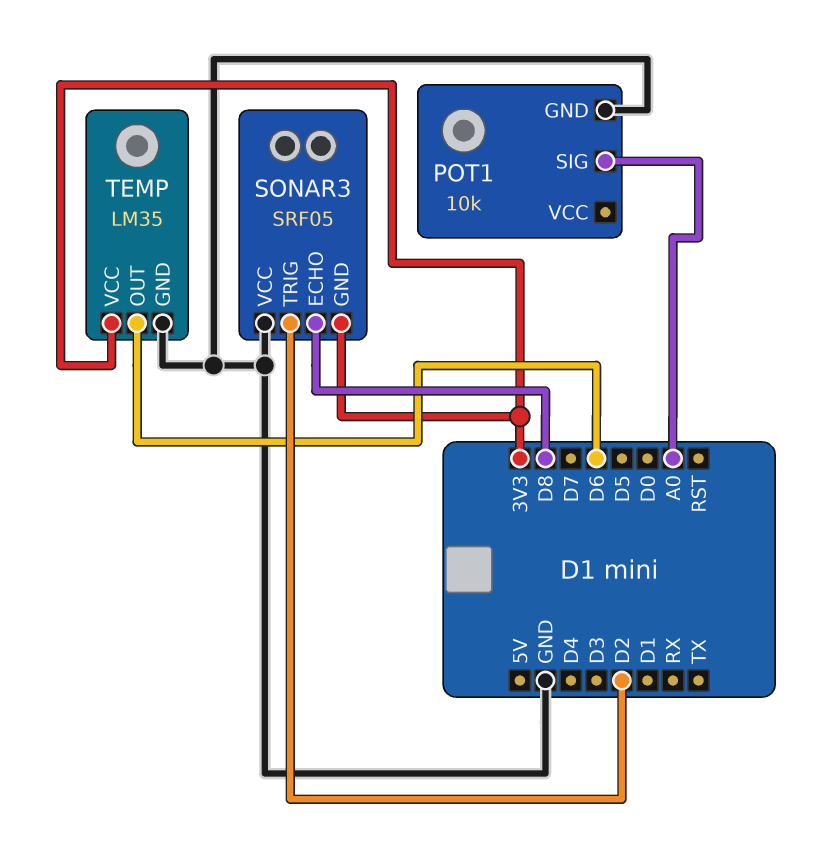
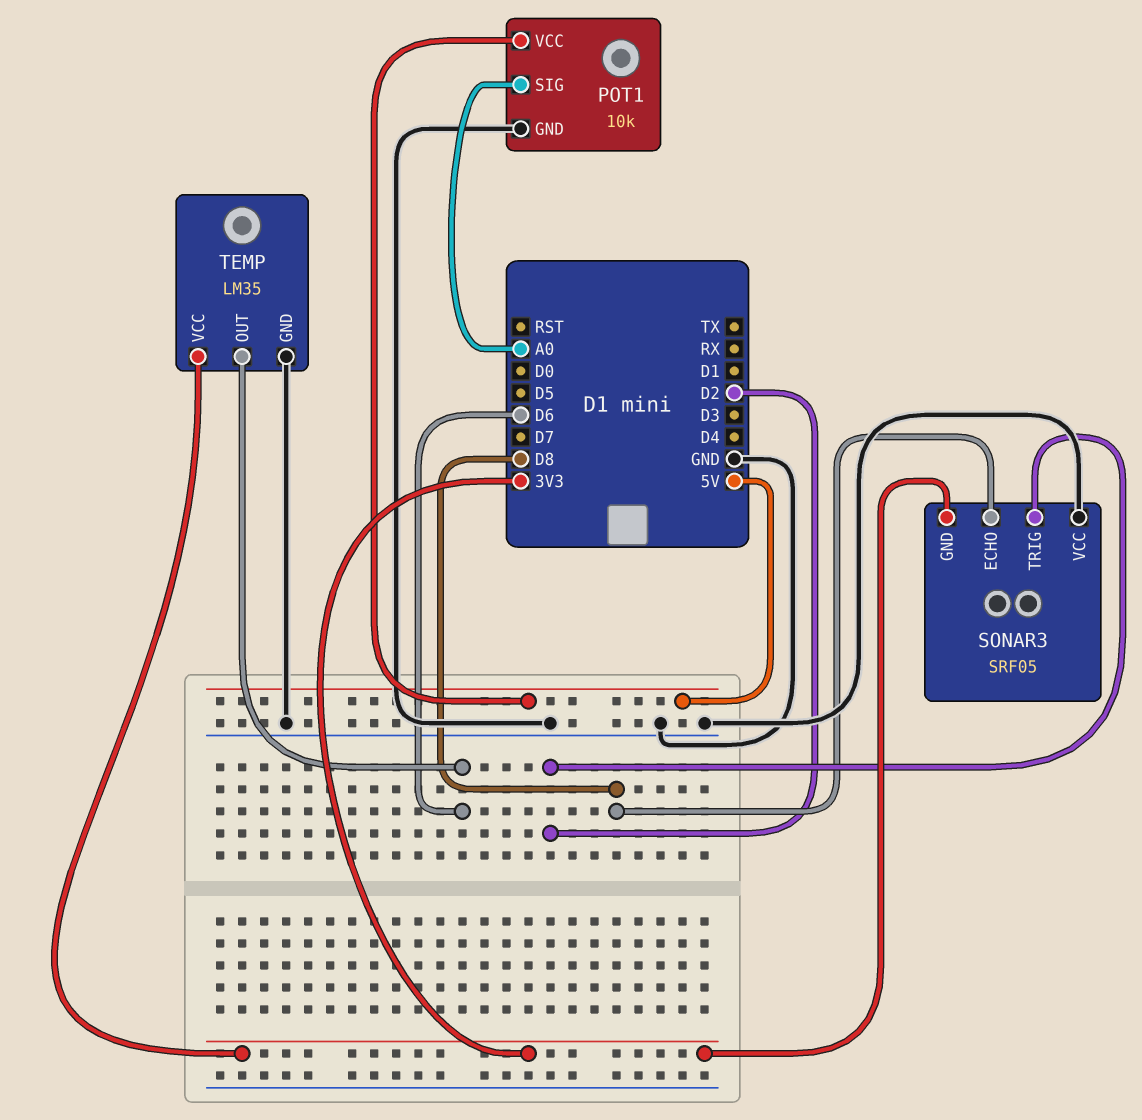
POT1 pin VCC: none -> 5V

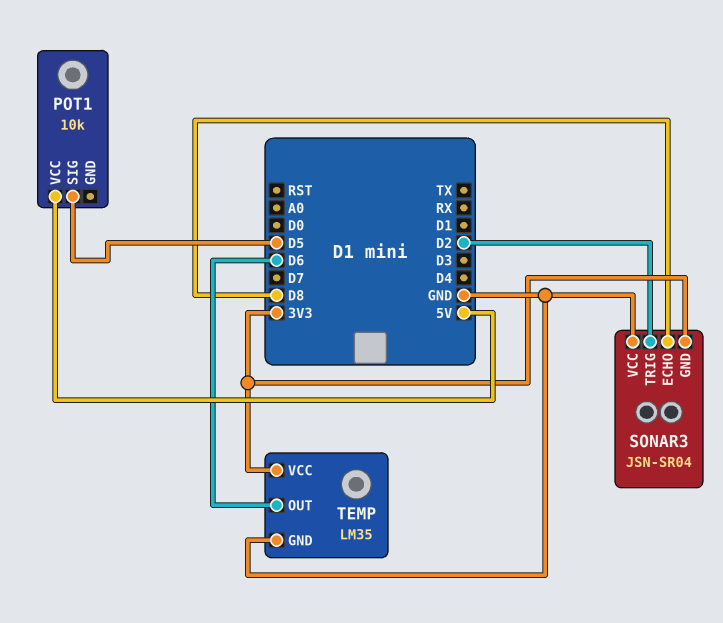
POT1 pin GND: GND -> none
POT1 pin SIG: A0 -> D5
SONAR3: SRF05 -> JSN-SR04

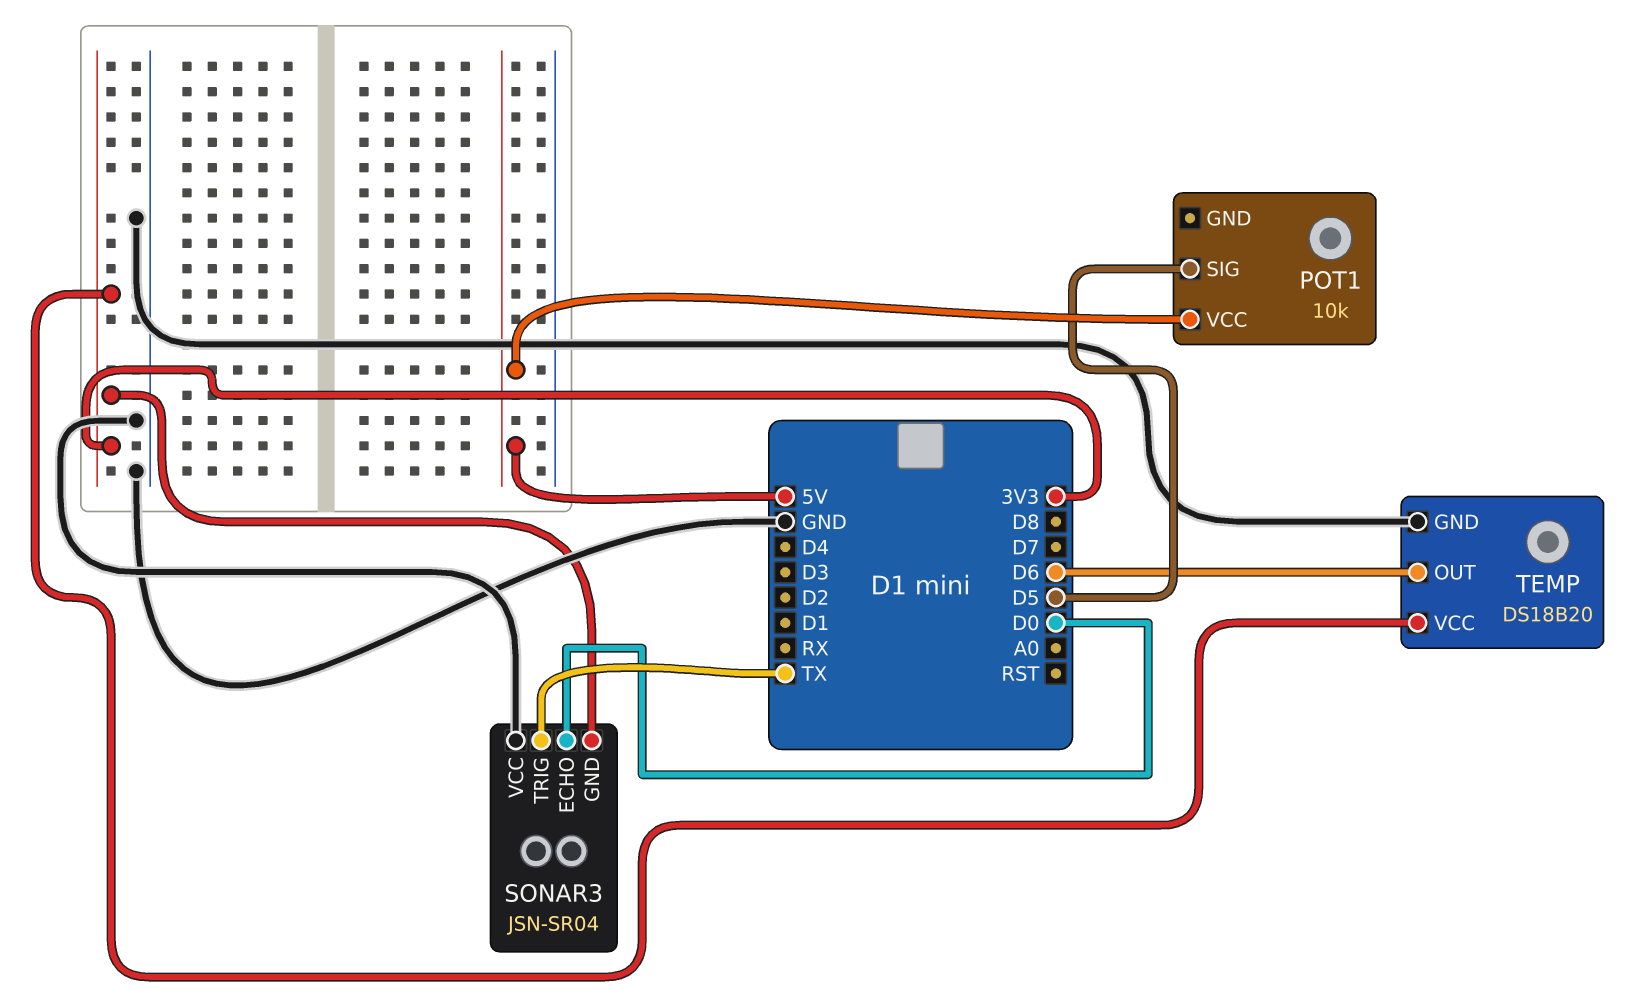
SONAR3 pin ECHO: D8 -> D0
SONAR3 pin TRIG: D2 -> TX
TEMP: LM35 -> DS18B20

